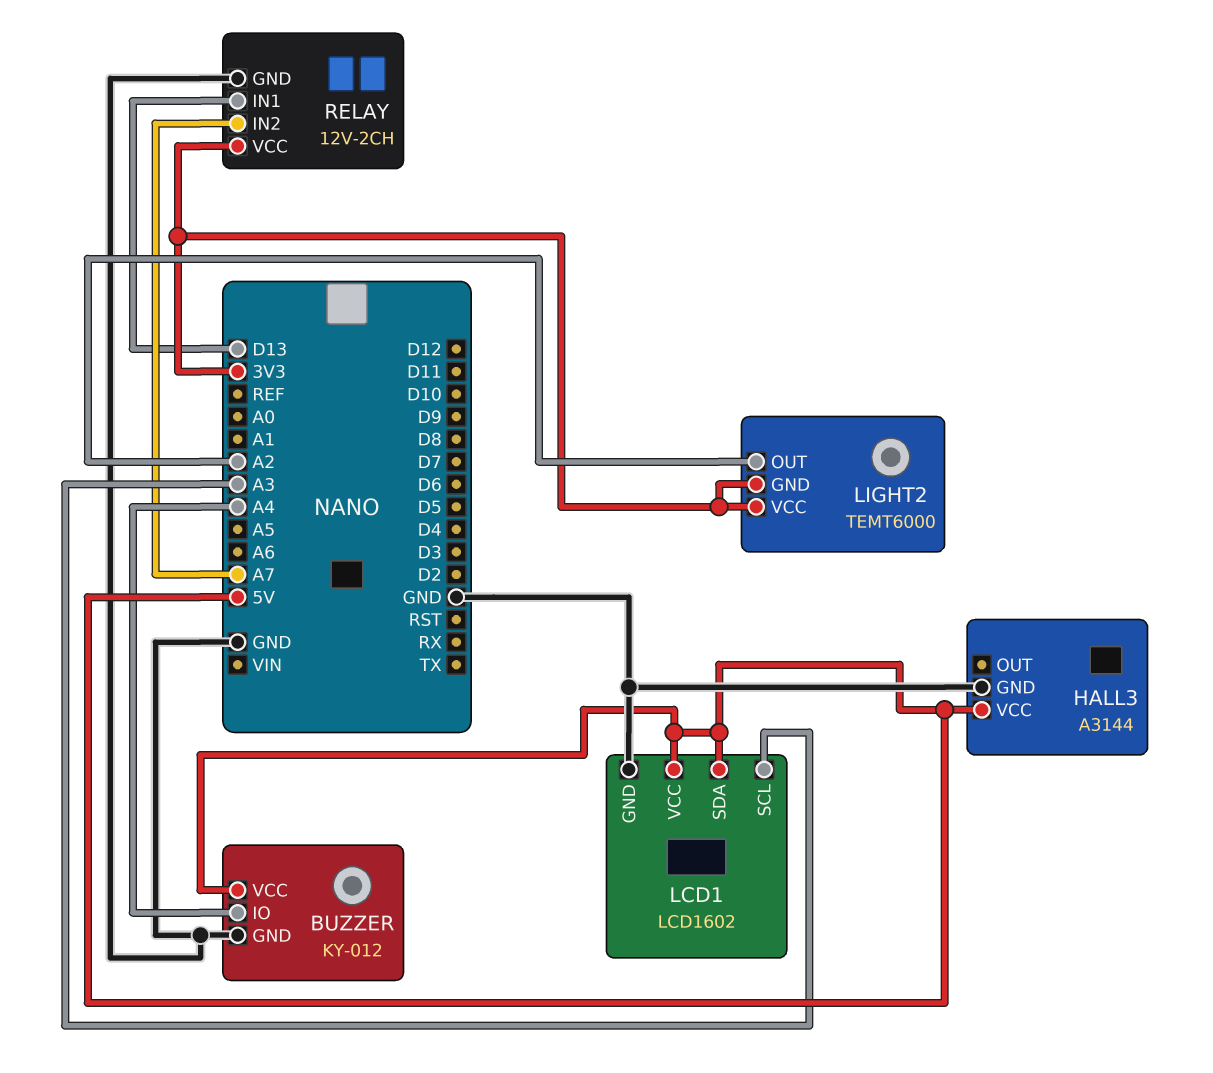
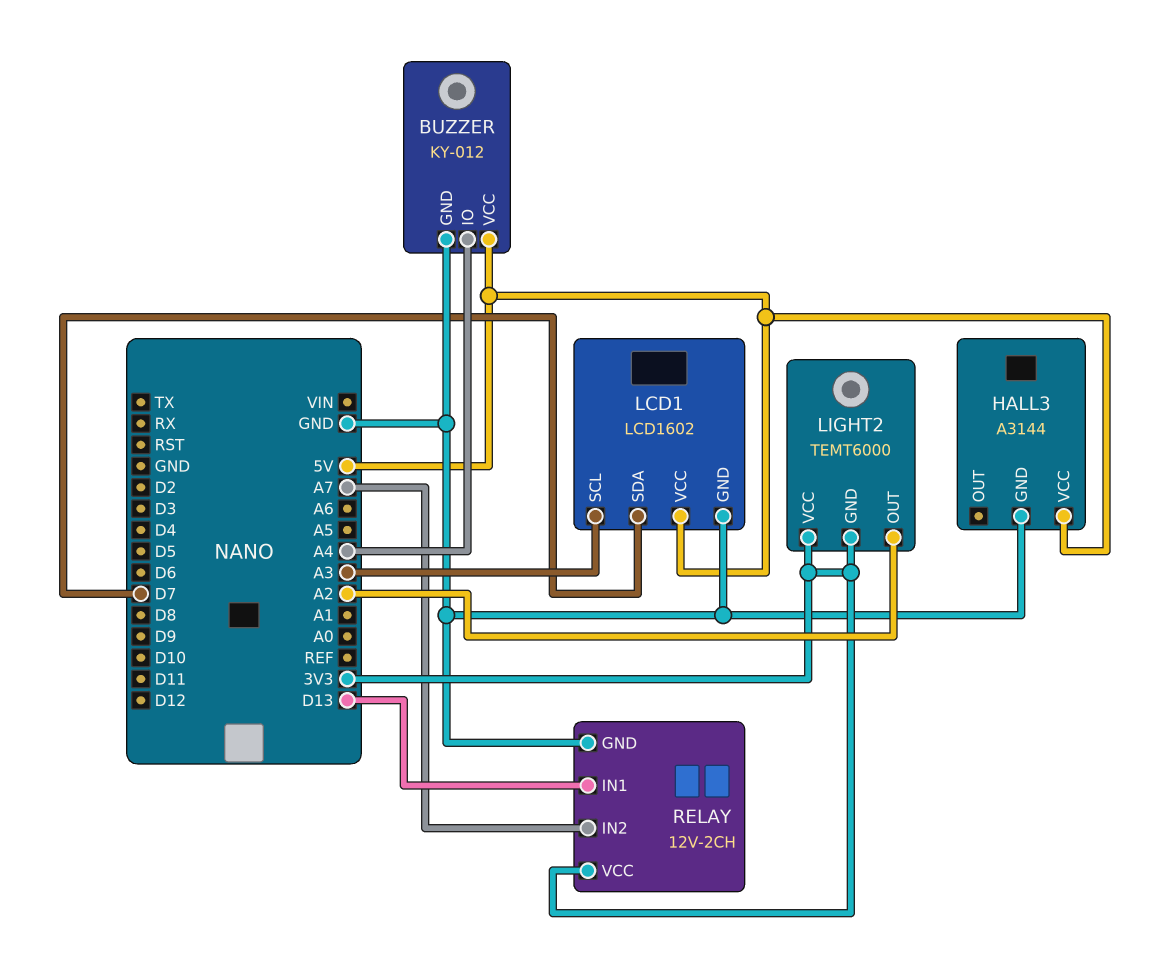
LCD1 pin SDA: 5V -> D7

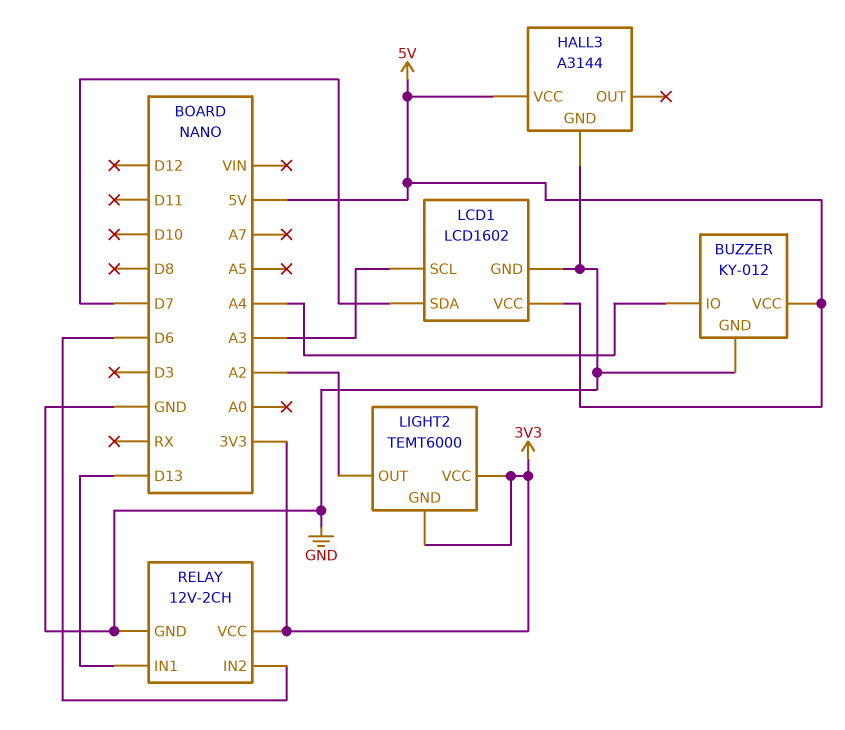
RELAY pin IN2: A7 -> D6

